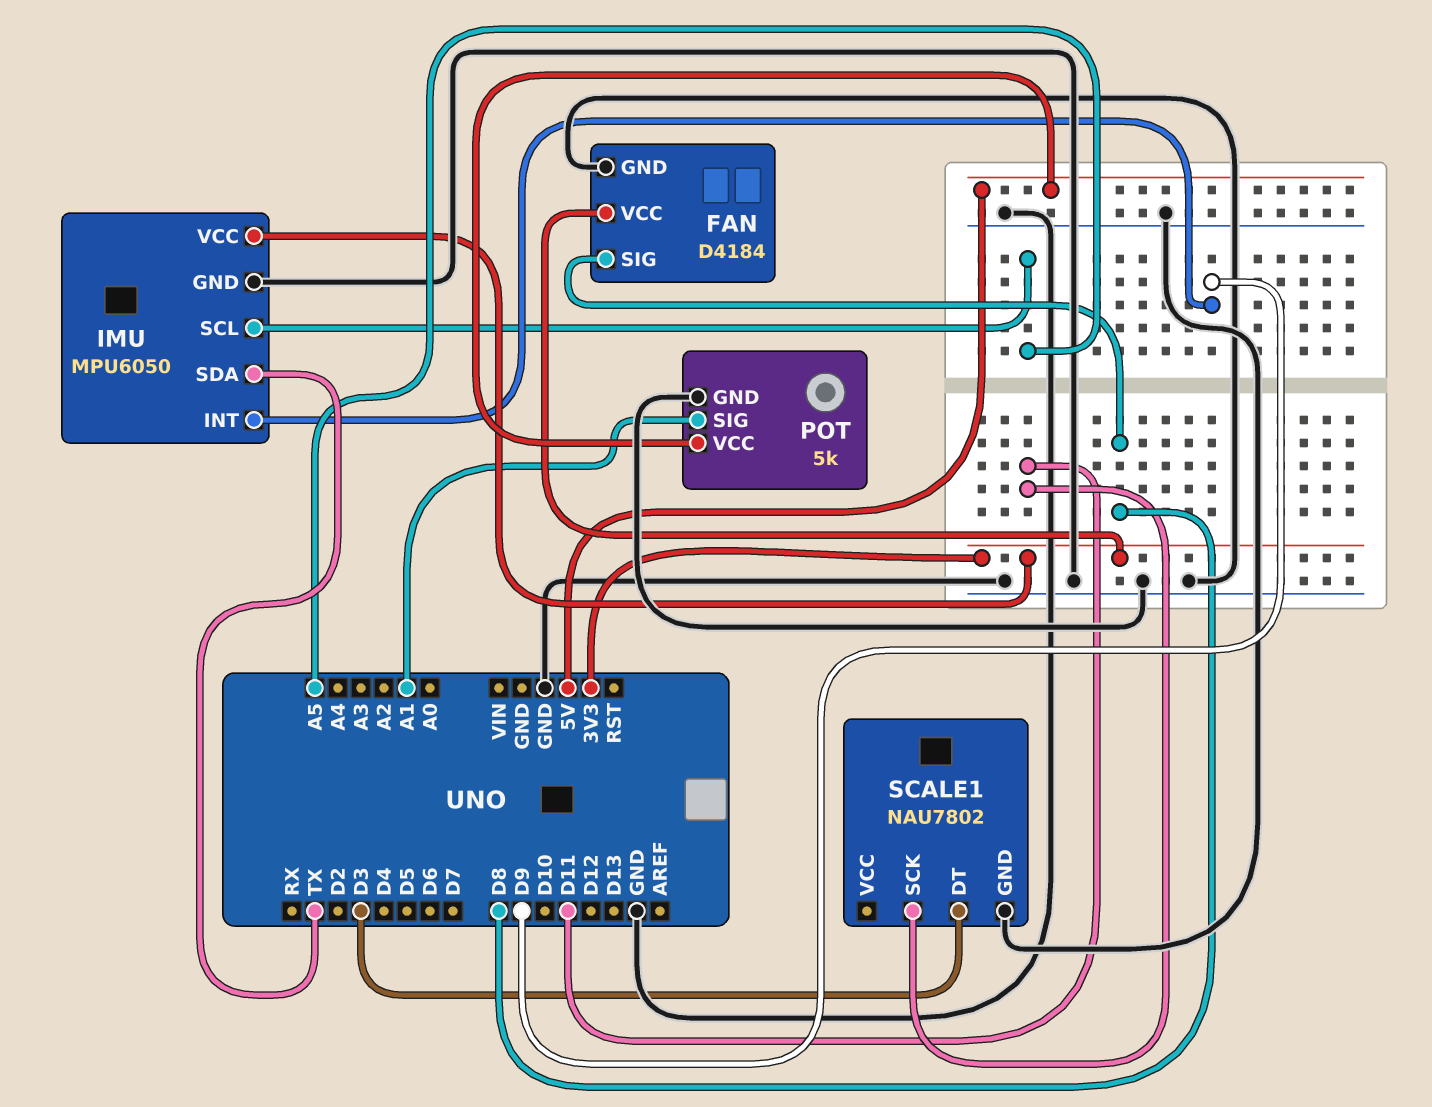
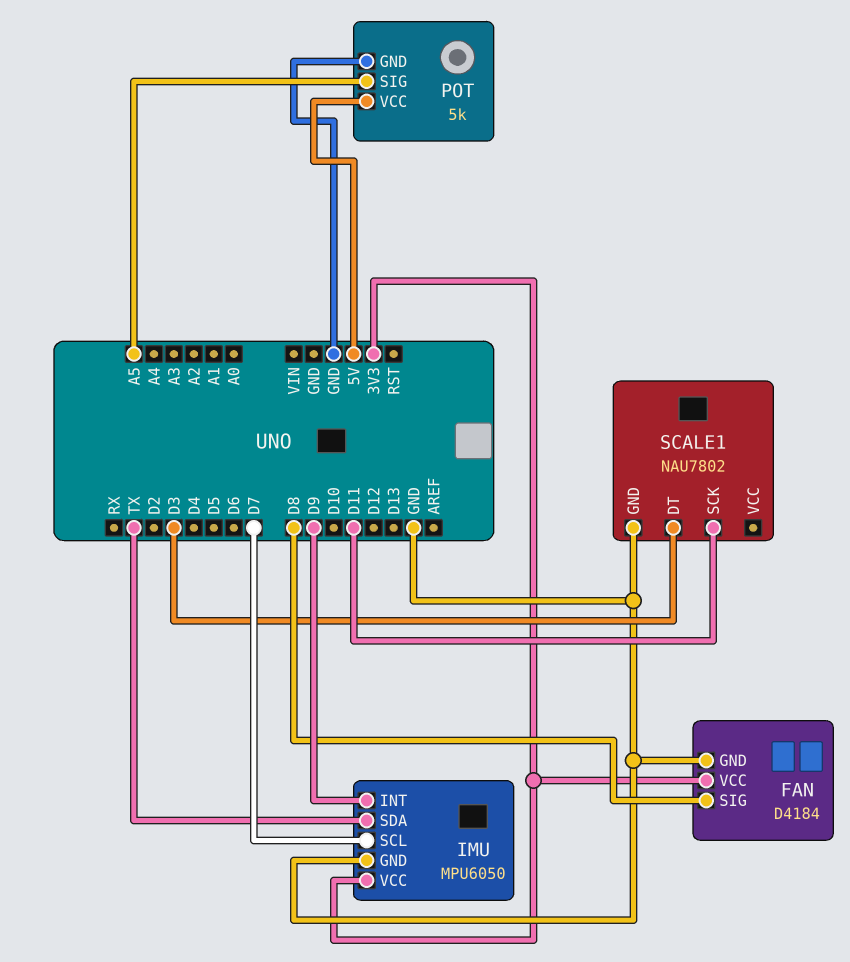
IMU pin SCL: A5 -> D7
POT pin SIG: A1 -> A5

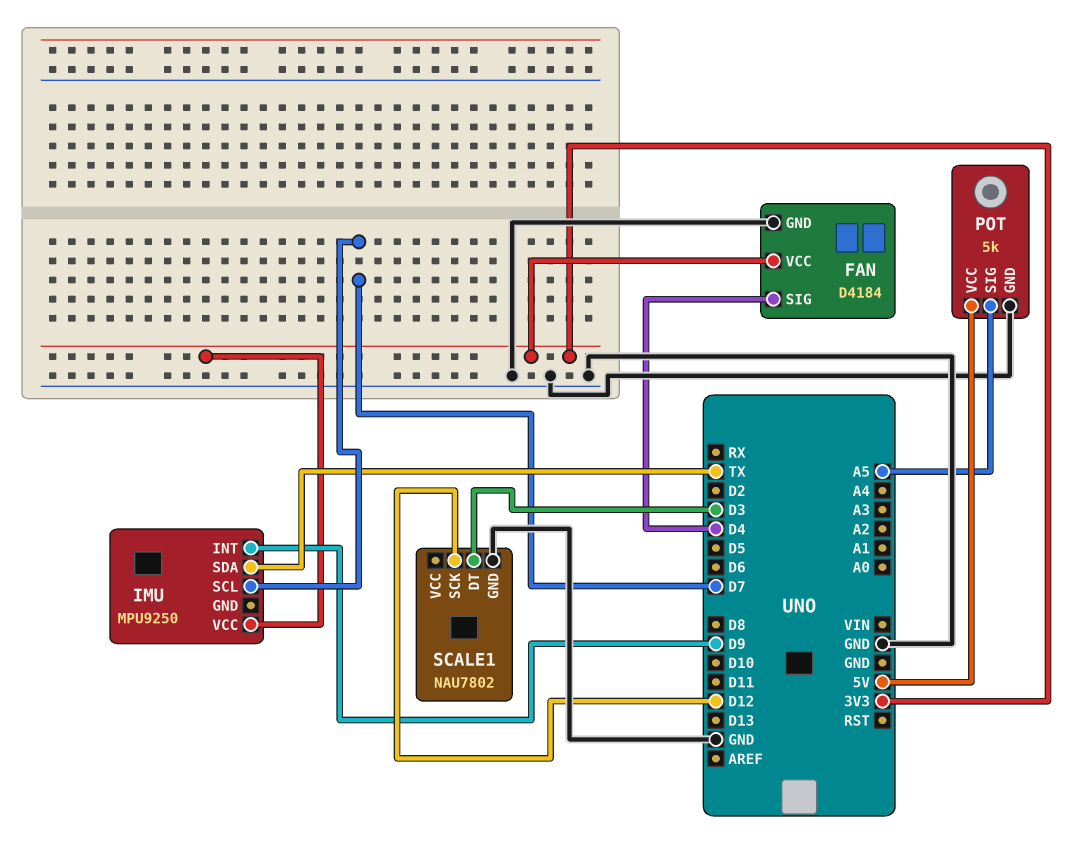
FAN pin SIG: D8 -> D4
IMU: MPU6050 -> MPU9250
IMU pin GND: GND -> none
SCALE1 pin SCK: D11 -> D12

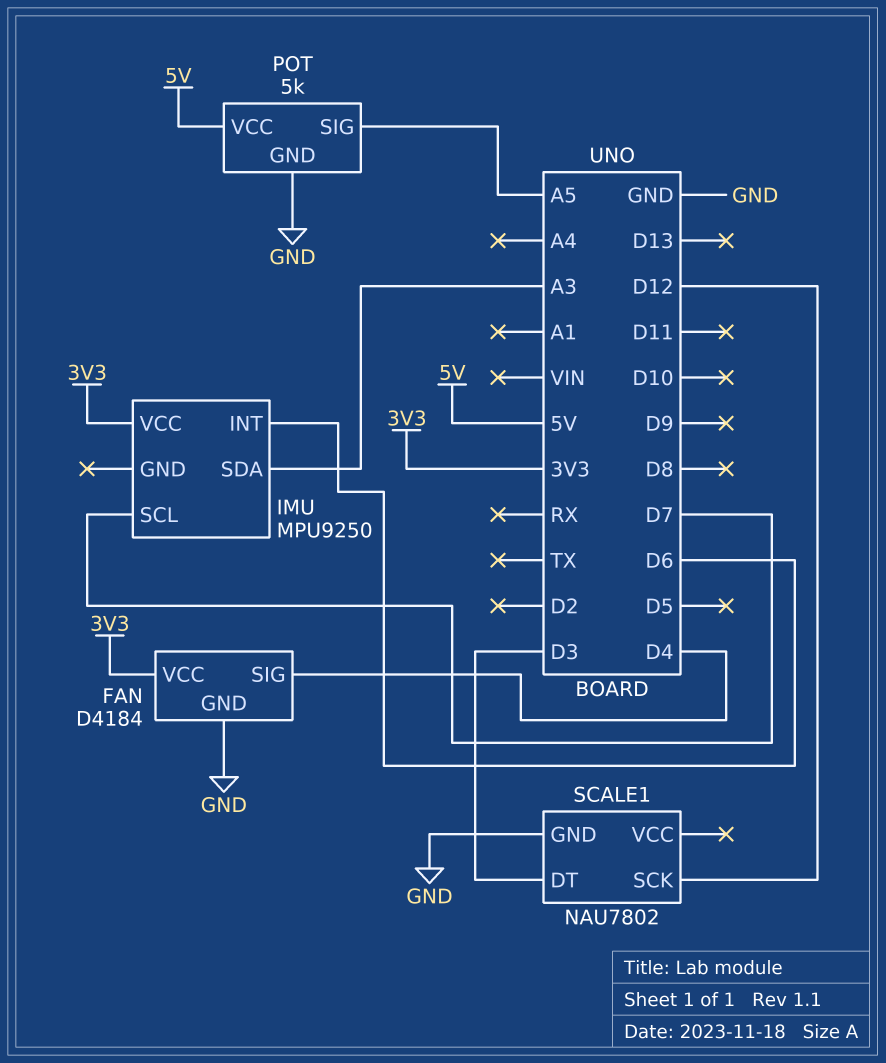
IMU pin INT: D9 -> D6
IMU pin SDA: TX -> A3

